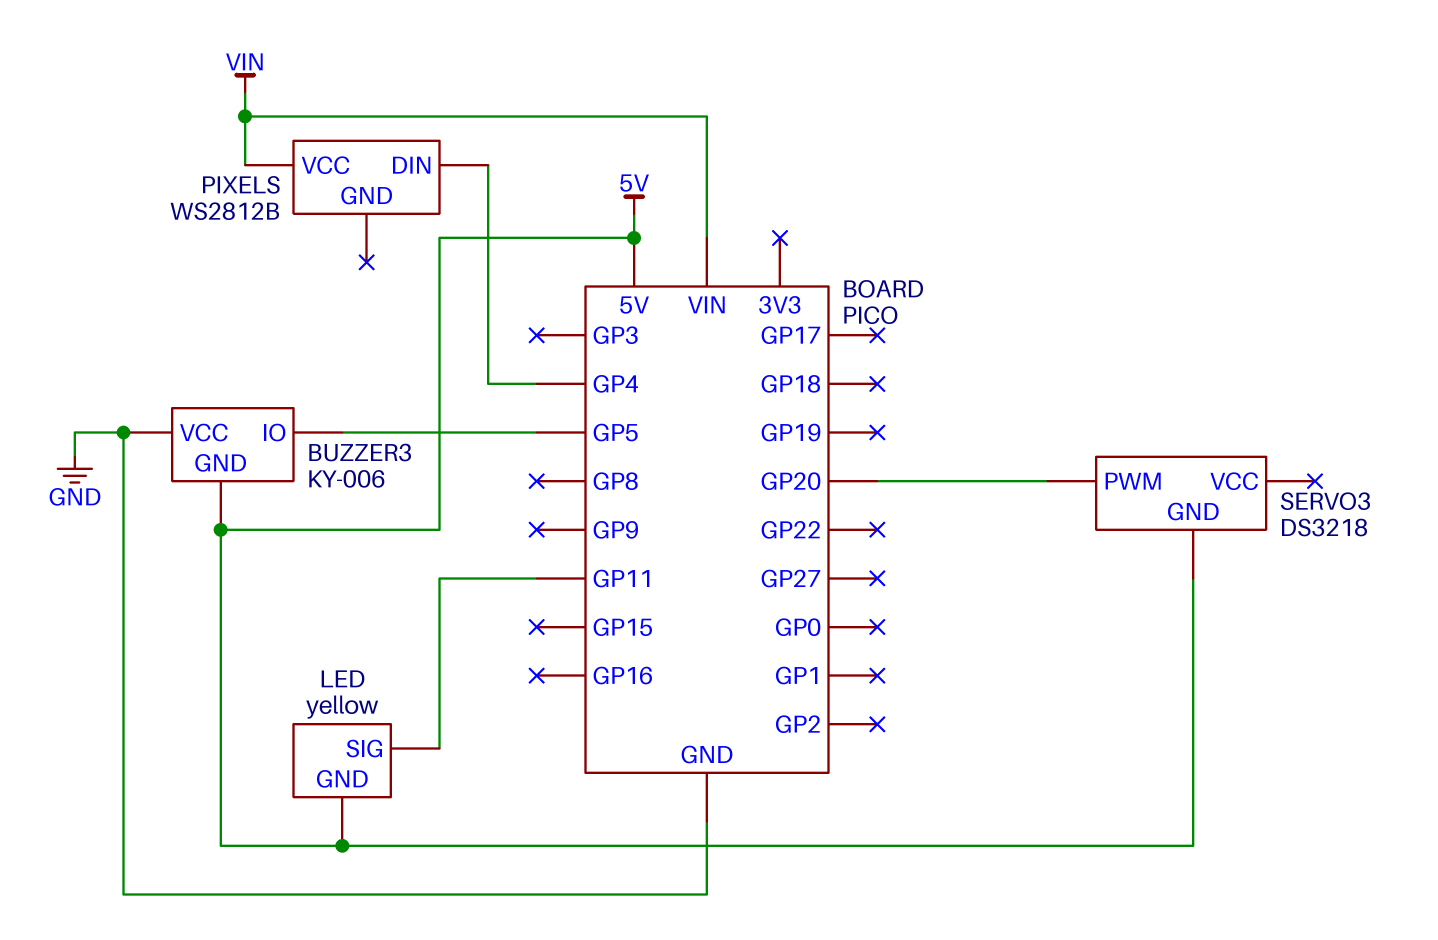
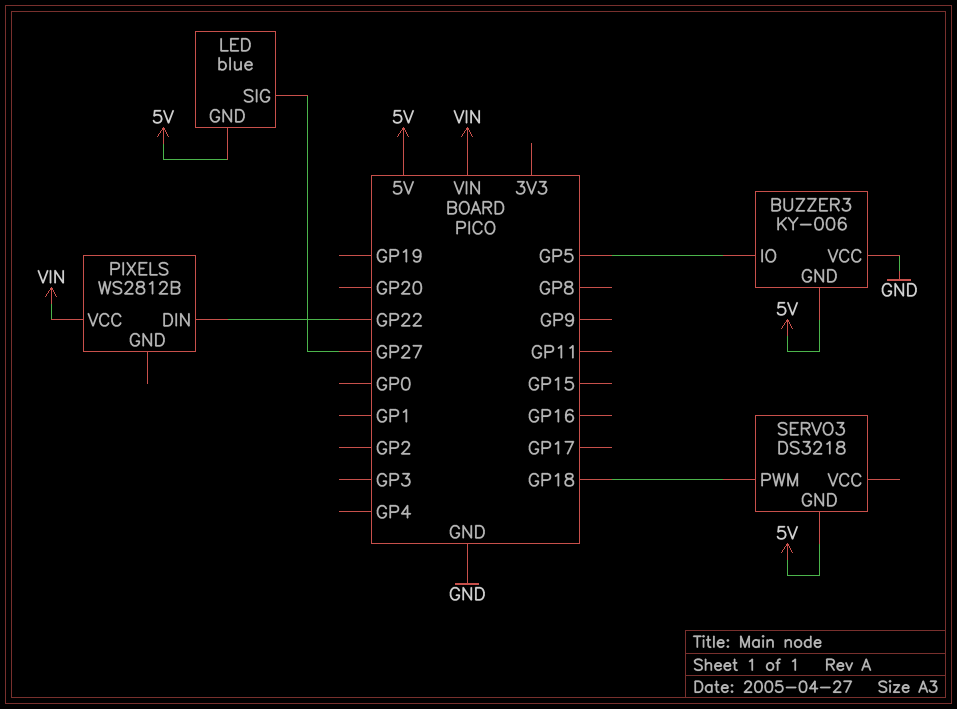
LED: yellow -> blue
LED pin SIG: GP11 -> GP27
PIXELS pin DIN: GP4 -> GP22
SERVO3 pin PWM: GP20 -> GP18

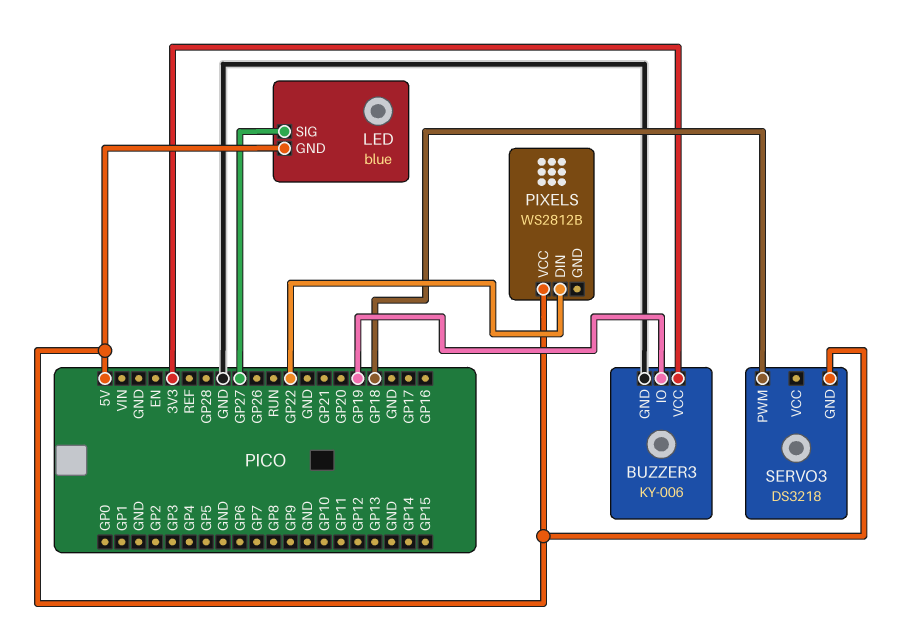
BUZZER3 pin GND: 5V -> GND
BUZZER3 pin IO: GP5 -> GP19
BUZZER3 pin VCC: GND -> 3V3
PIXELS pin VCC: VIN -> 5V

